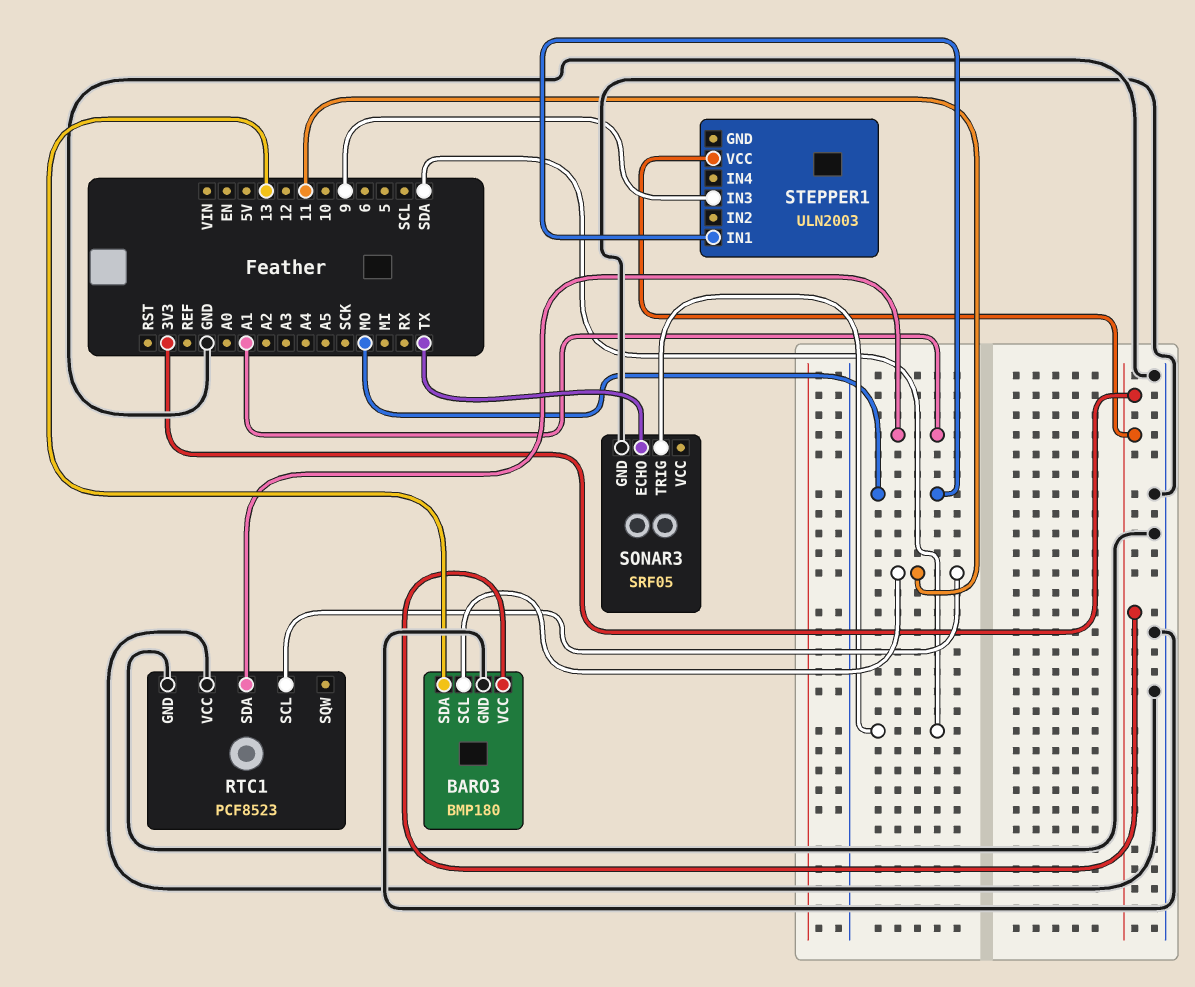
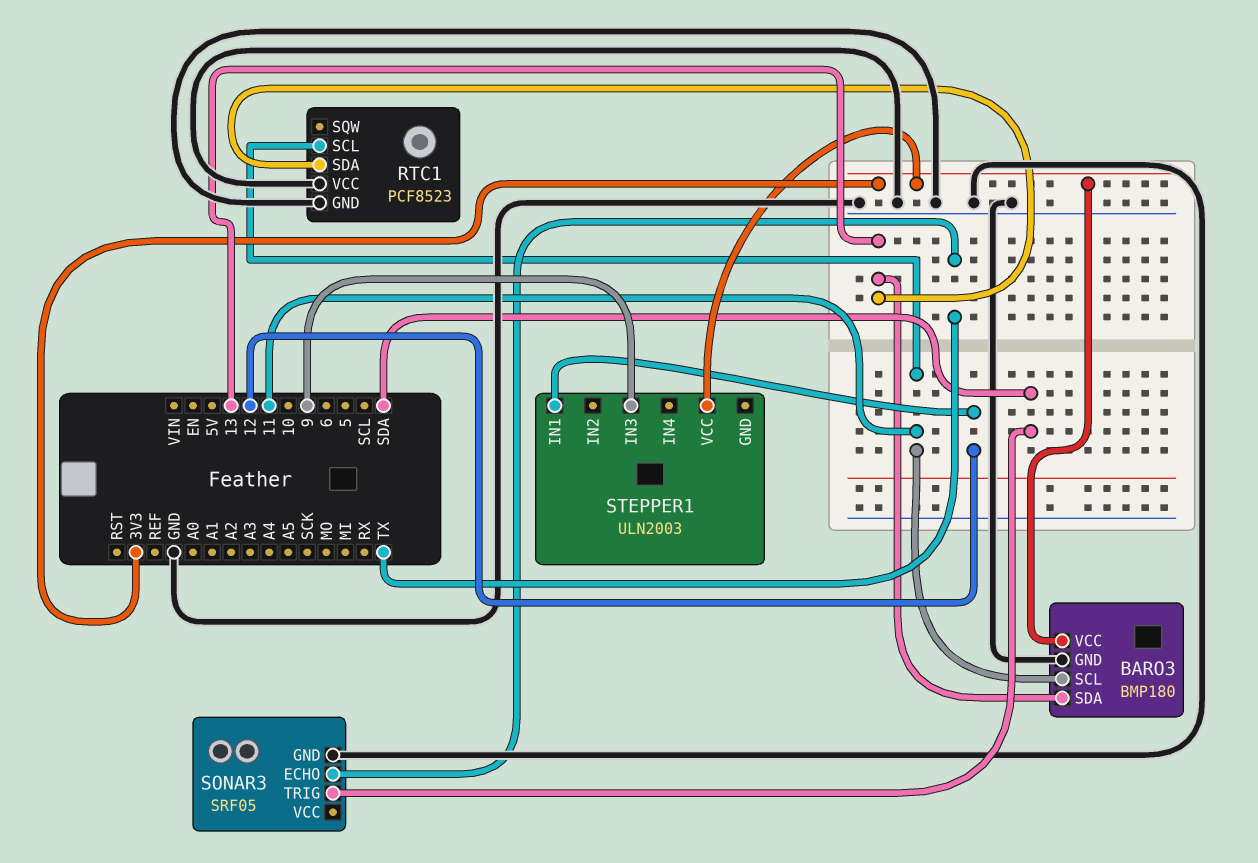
RTC1 pin SDA: A1 -> 13
STEPPER1 pin IN1: MO -> 12

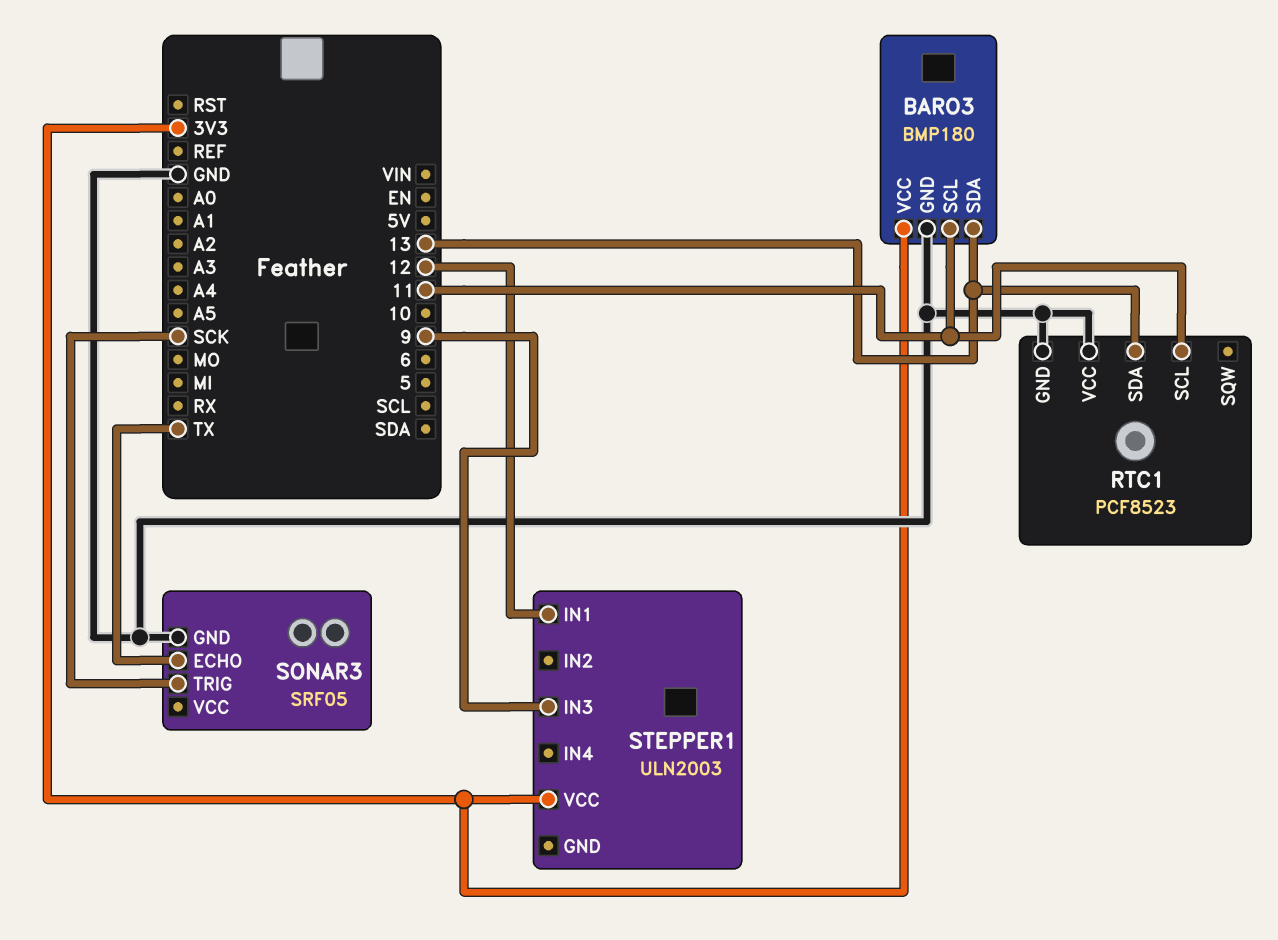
SONAR3 pin TRIG: SDA -> SCK

